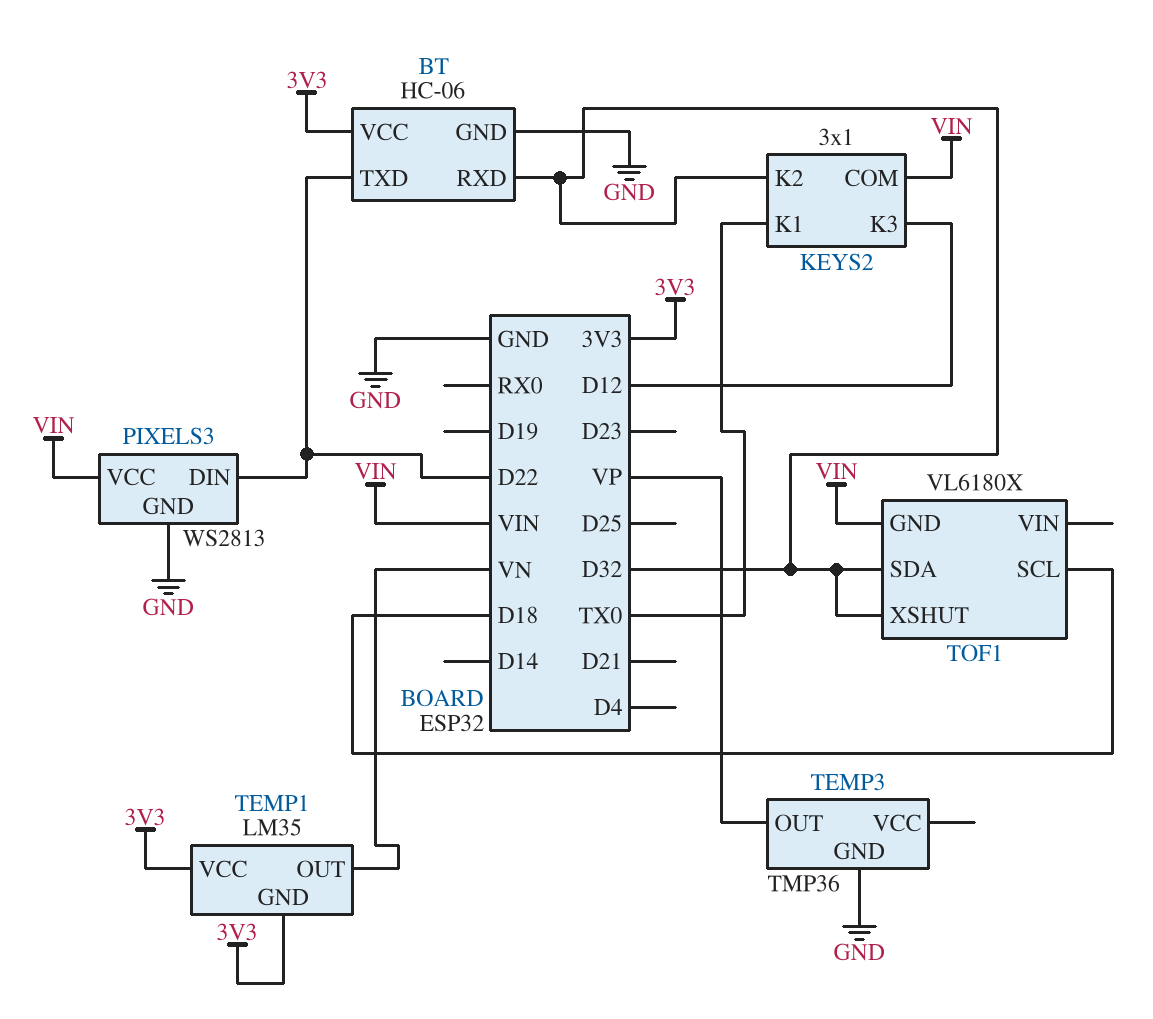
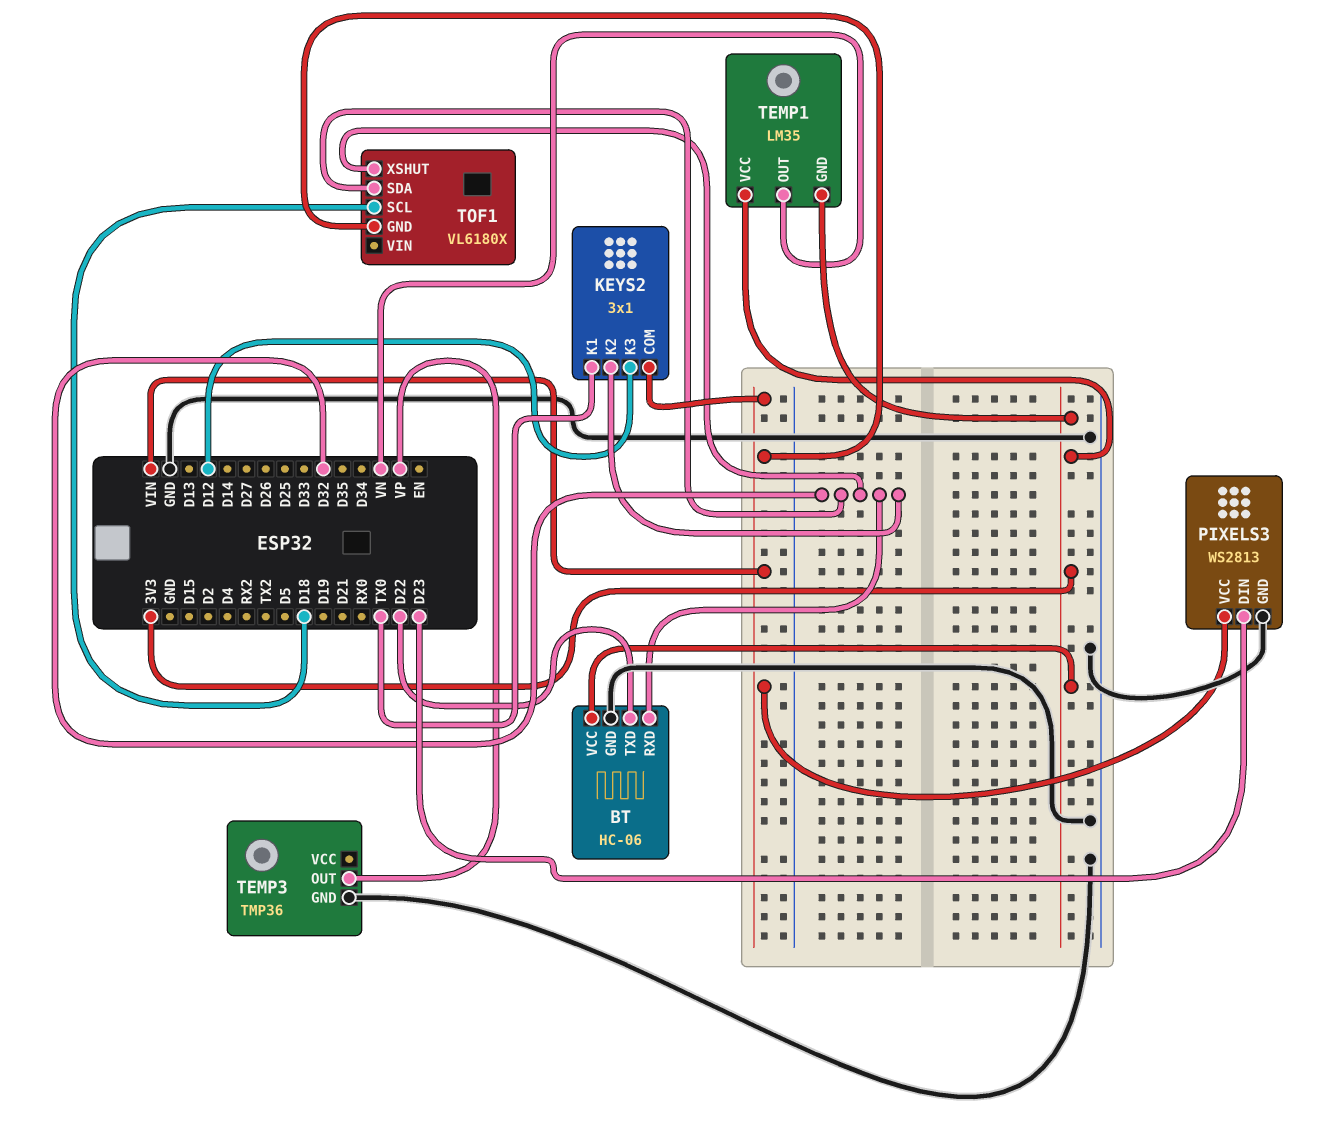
PIXELS3 pin DIN: D22 -> D23

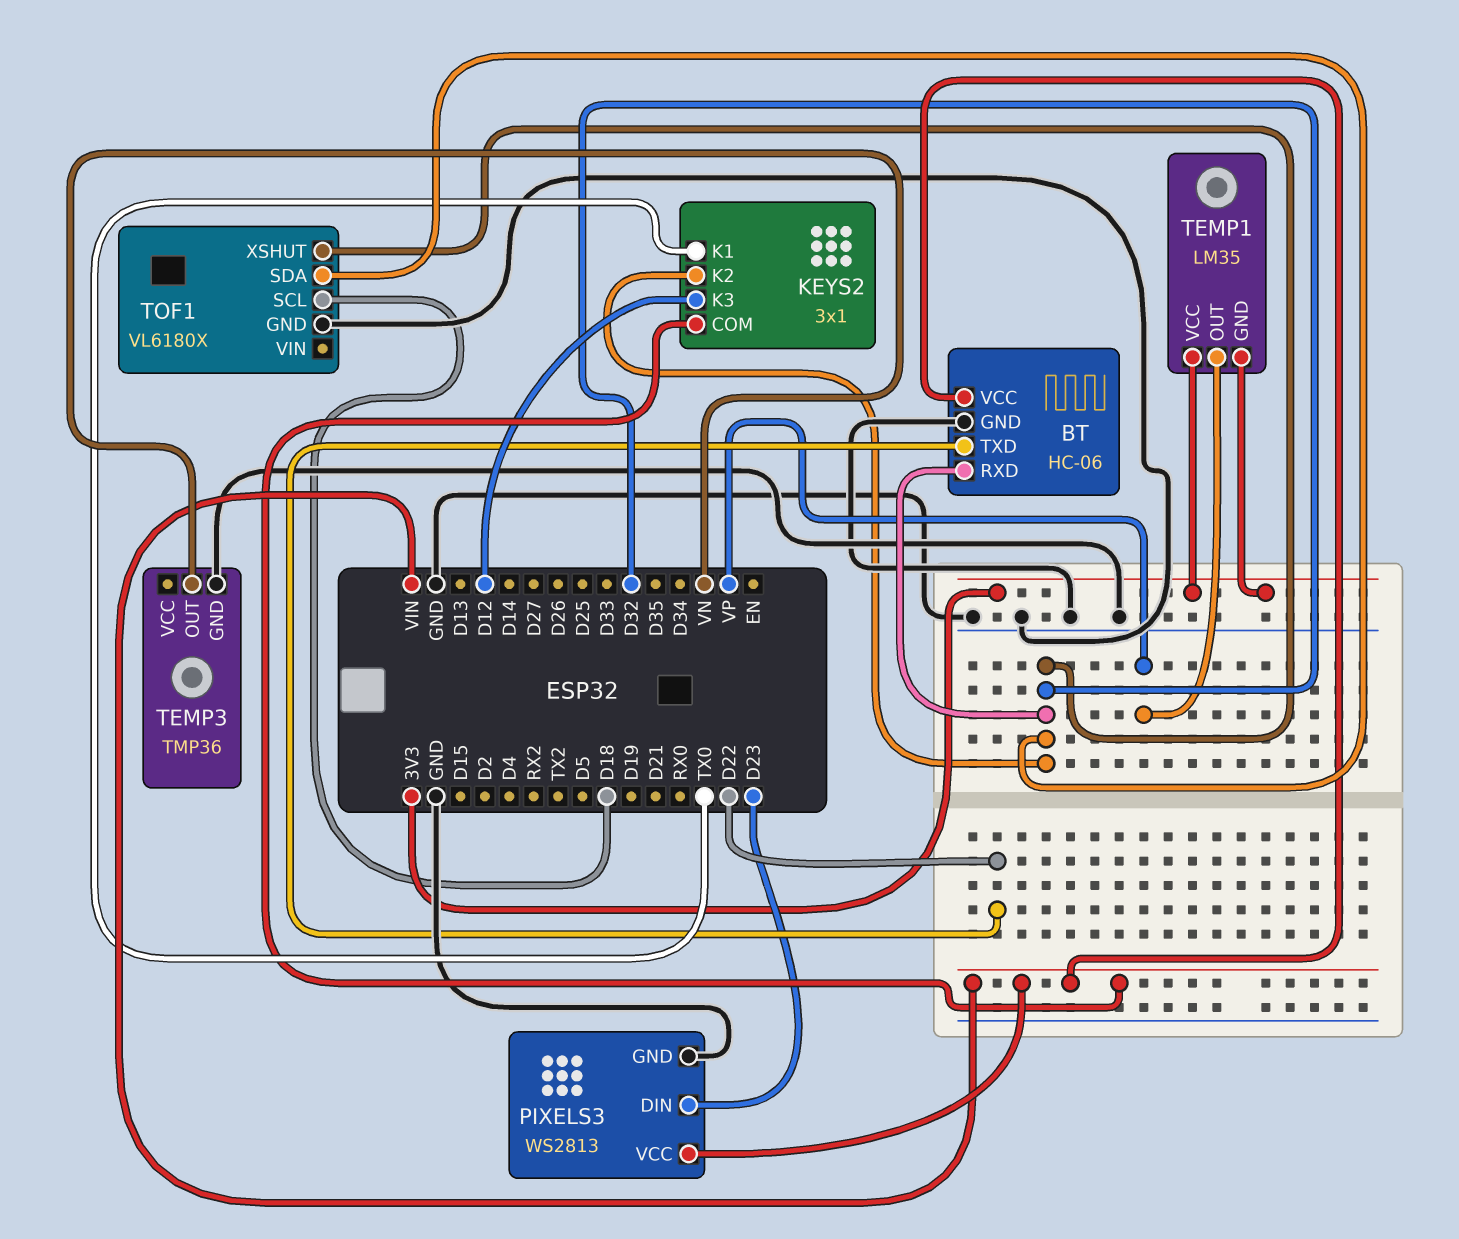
BT pin VCC: 3V3 -> VIN
TEMP1 pin OUT: VN -> VP
TEMP3 pin OUT: VP -> VN
TOF1 pin GND: VIN -> GND

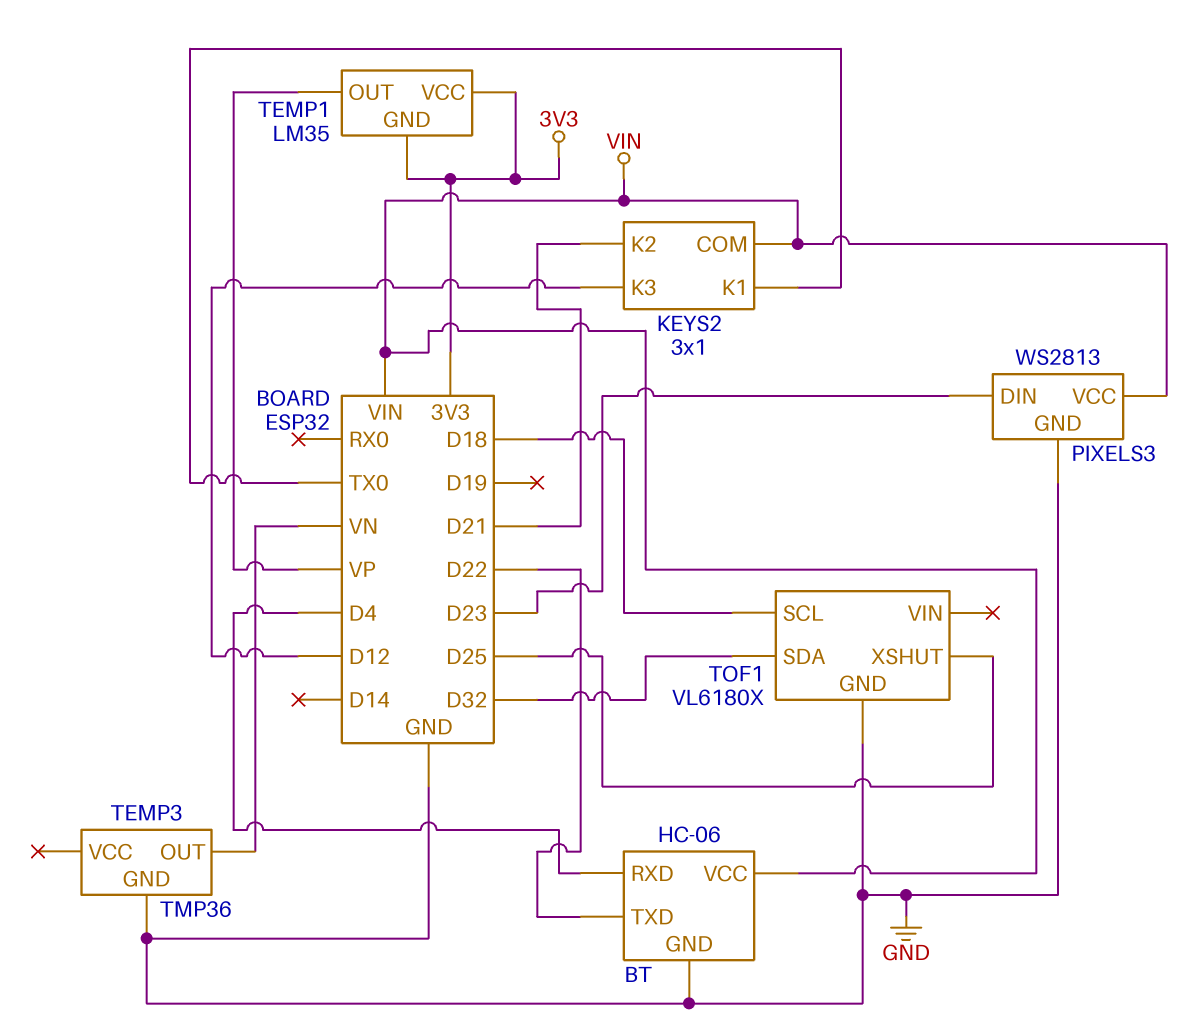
BT pin RXD: D32 -> D4
KEYS2 pin K2: D32 -> D21
TOF1 pin XSHUT: D32 -> D25

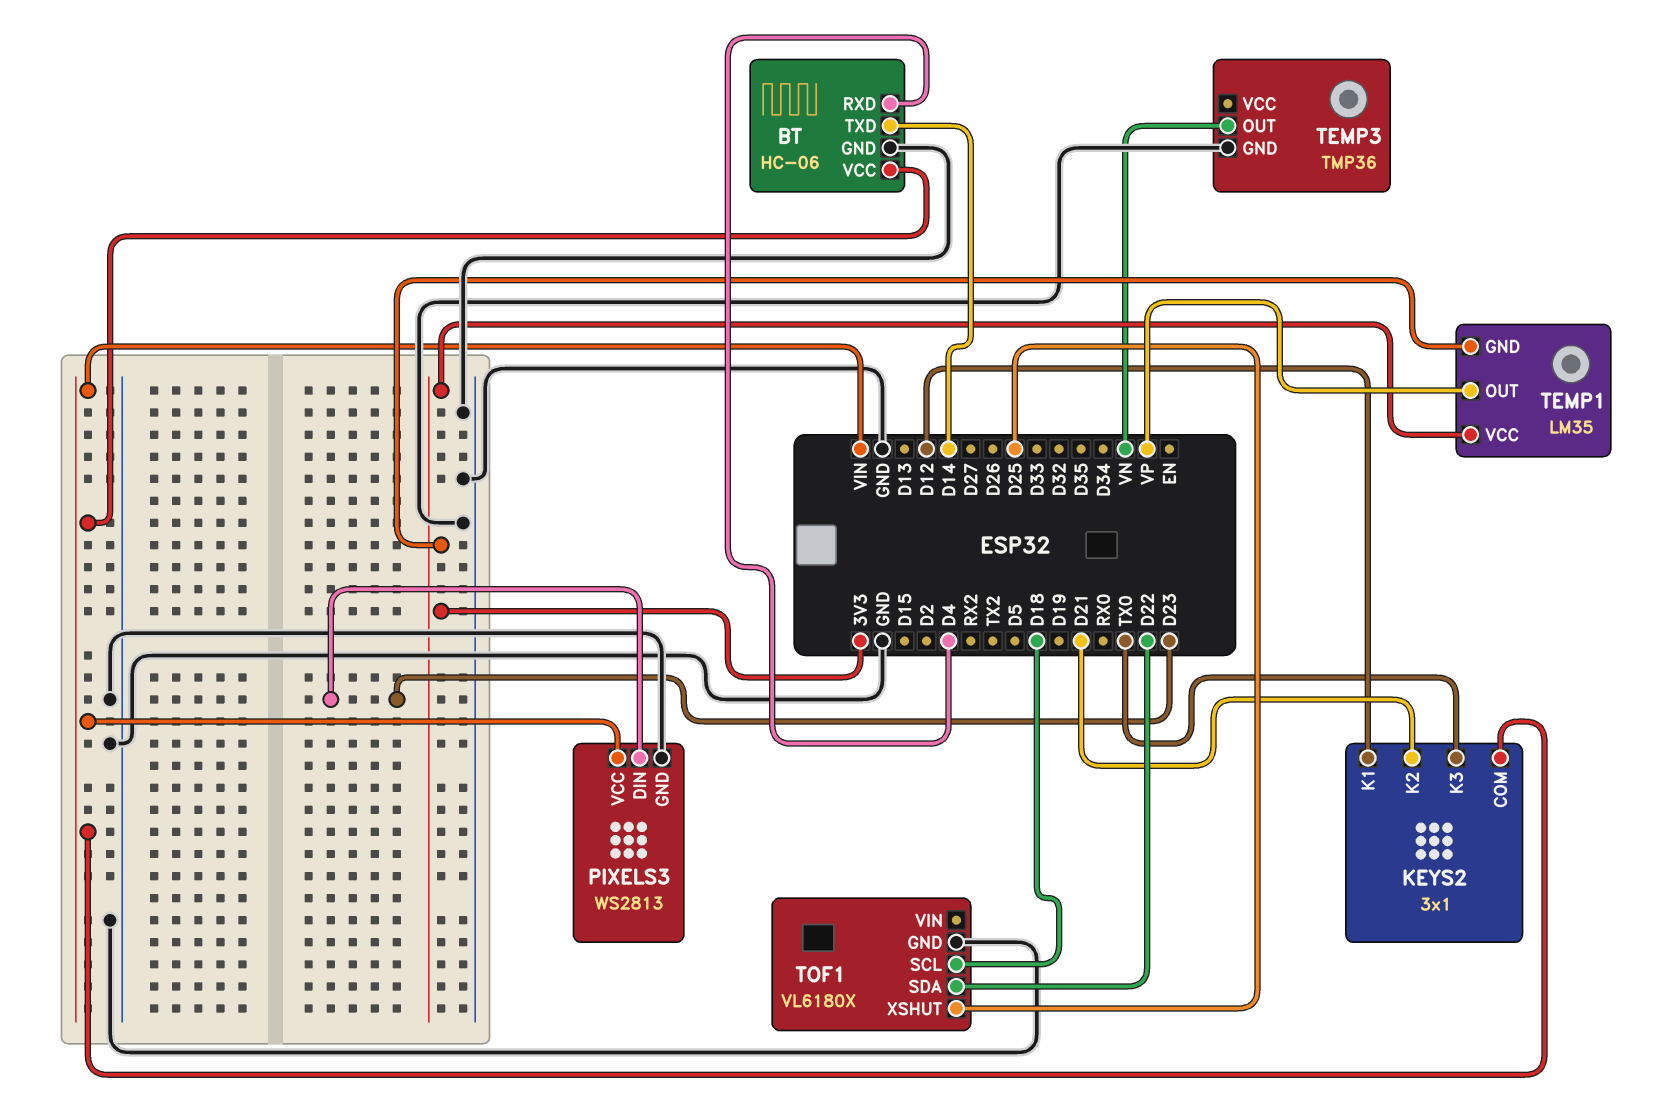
BT pin TXD: D22 -> D14
KEYS2 pin K1: TX0 -> D12
KEYS2 pin K3: D12 -> TX0
TOF1 pin SDA: D32 -> D22

